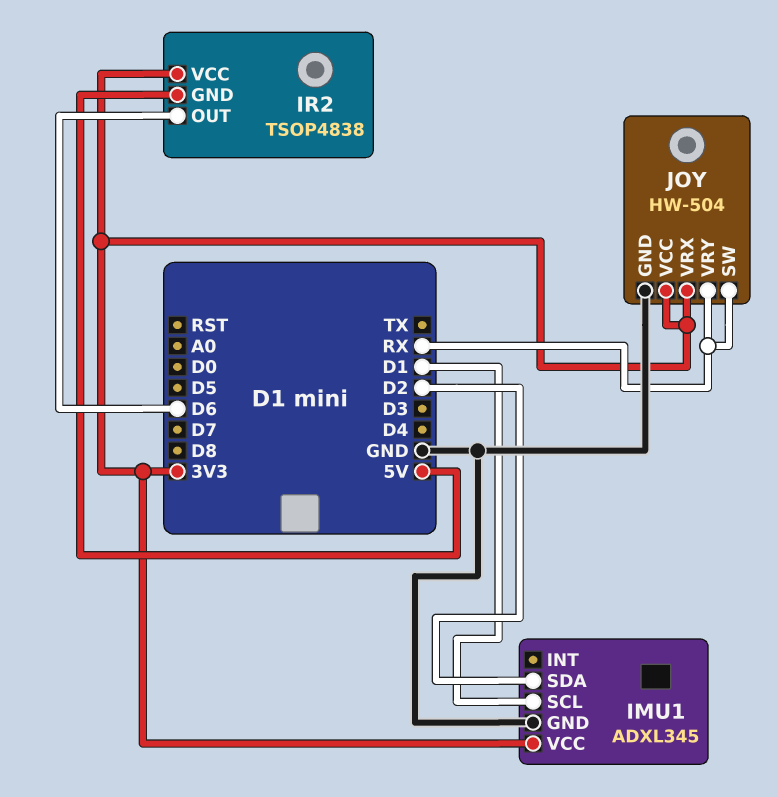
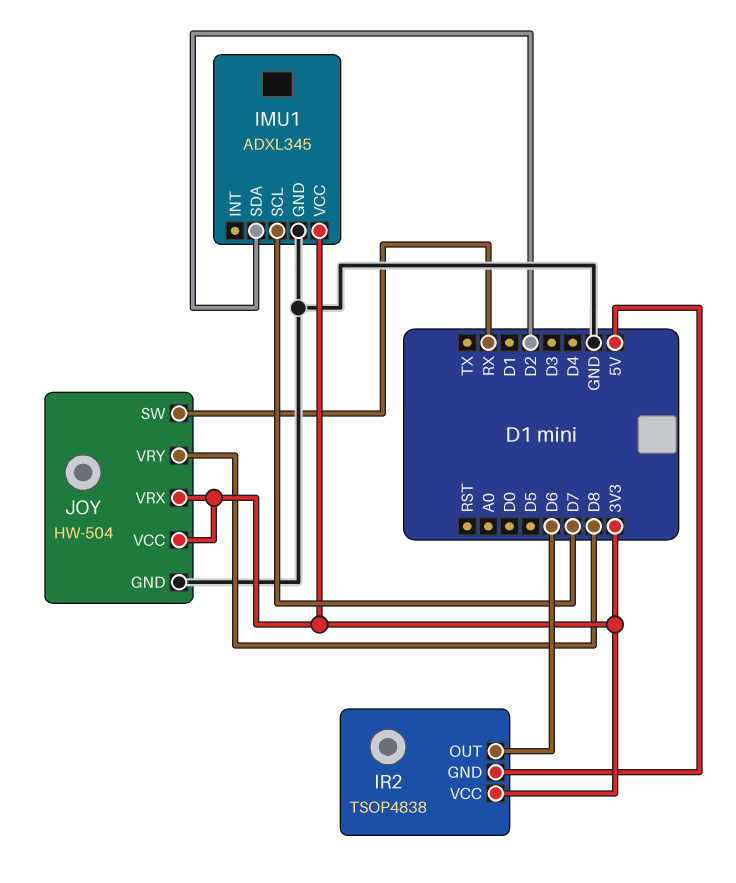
IMU1 pin SCL: D1 -> D7
JOY pin VRY: RX -> D8

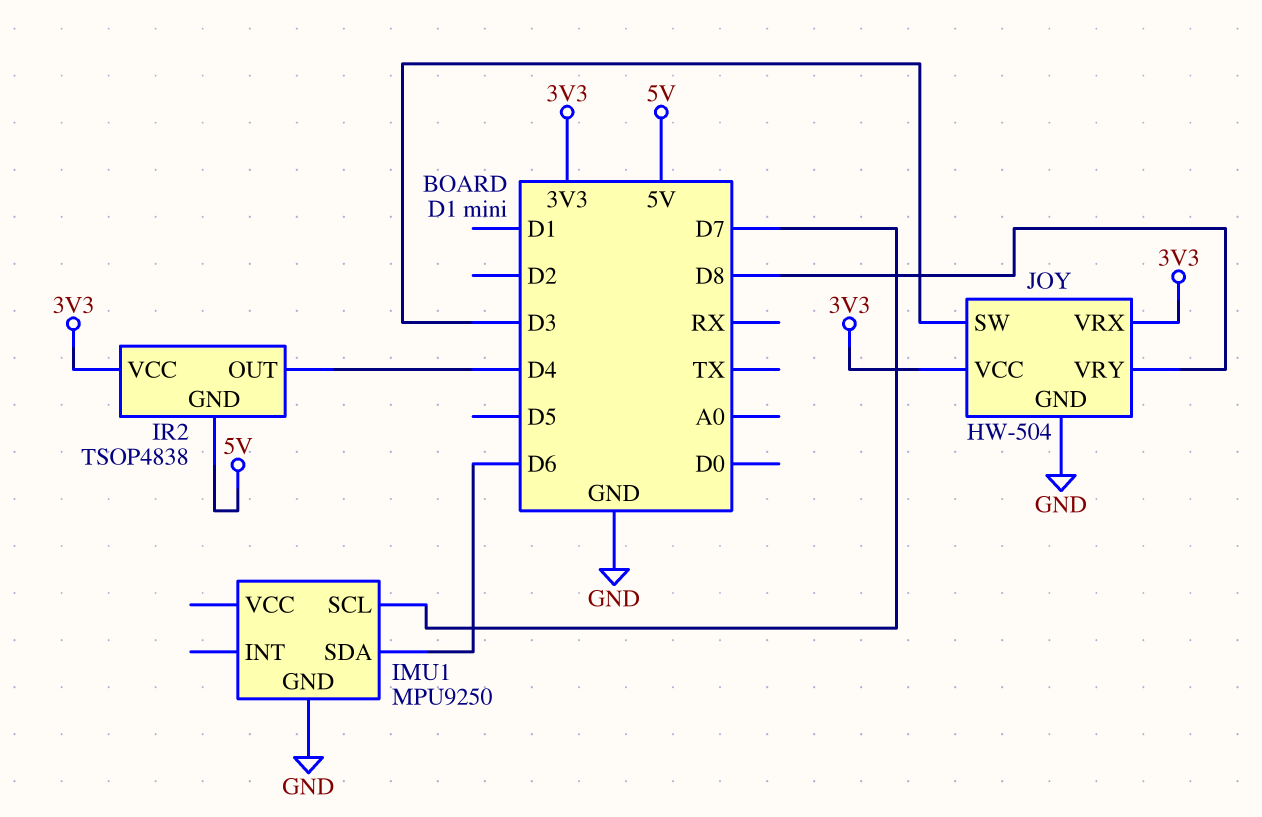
IMU1: ADXL345 -> MPU9250
IMU1 pin SDA: D2 -> D6
IMU1 pin VCC: 3V3 -> none
IR2 pin OUT: D6 -> D4
JOY pin SW: RX -> D3

